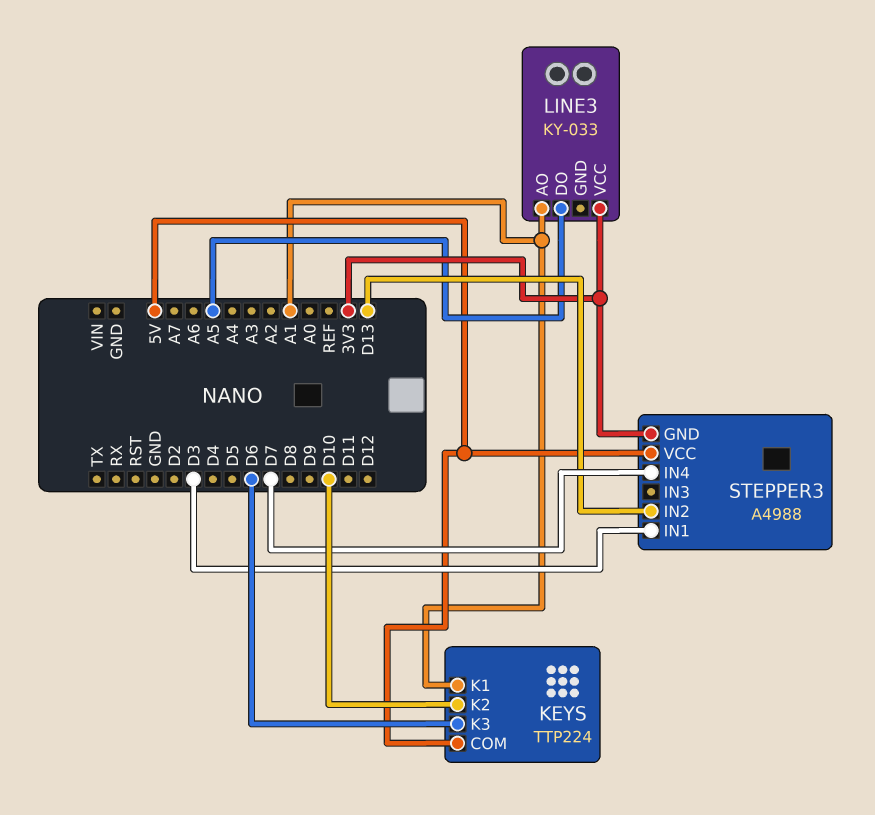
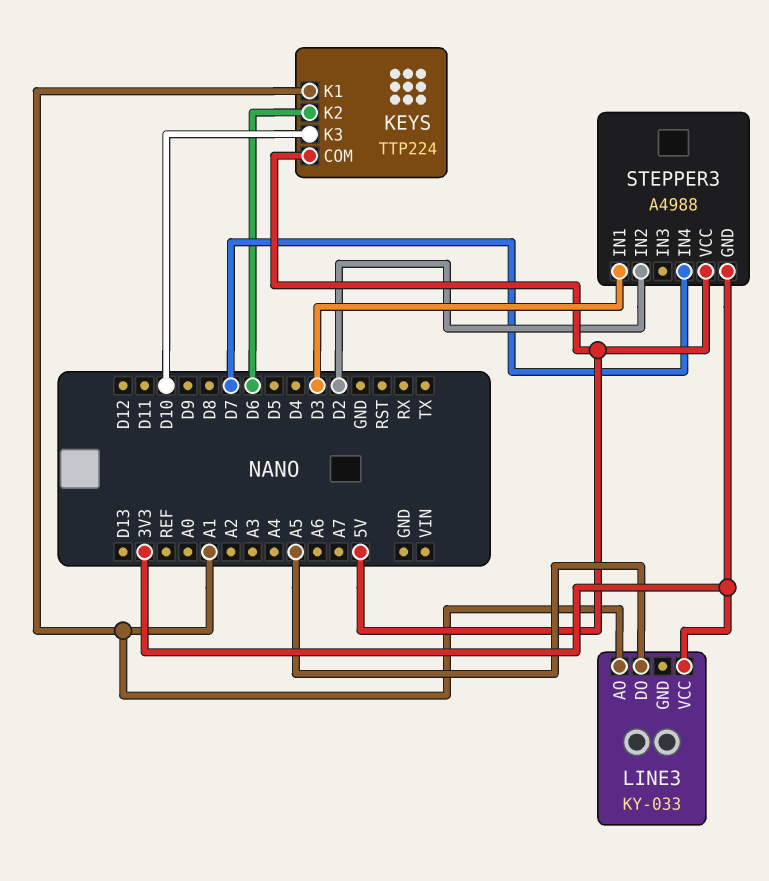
KEYS pin K2: D10 -> D6
KEYS pin K3: D6 -> D10
STEPPER3 pin IN2: D13 -> D2

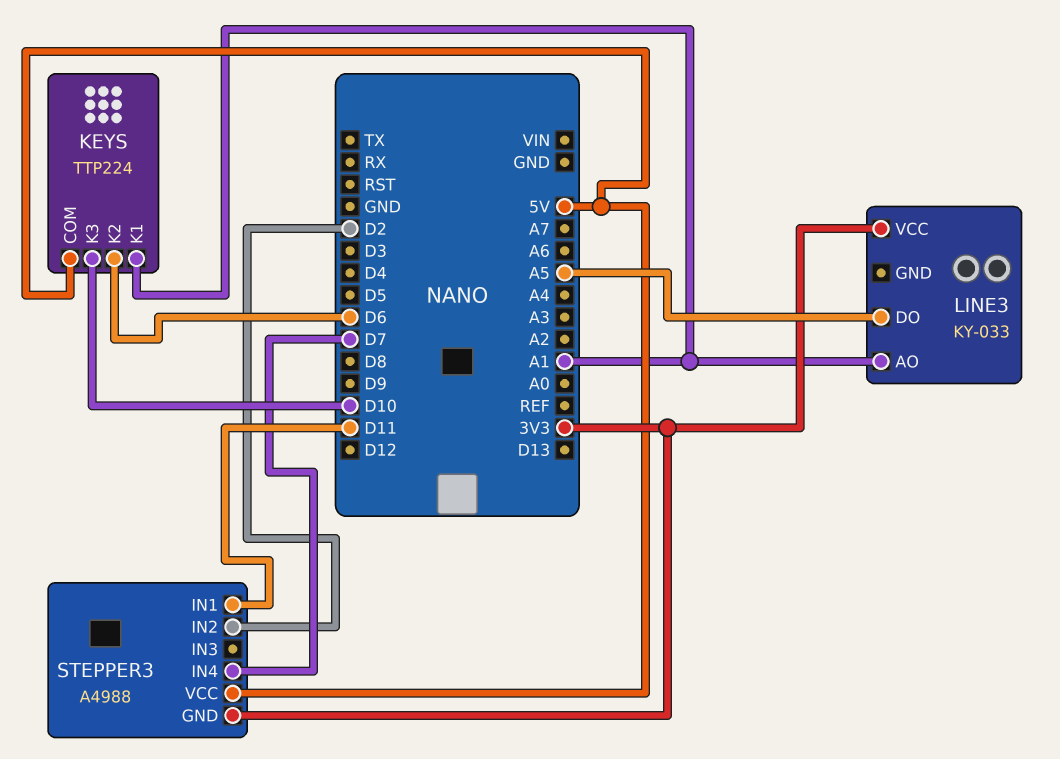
STEPPER3 pin IN1: D3 -> D11

